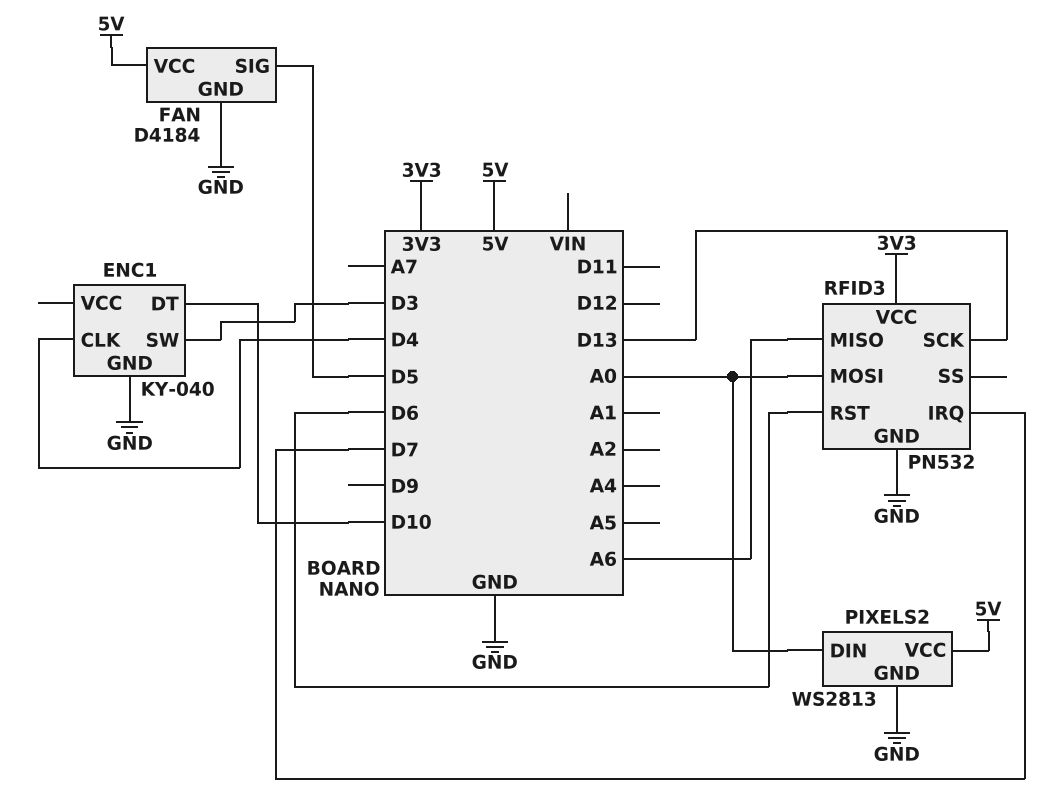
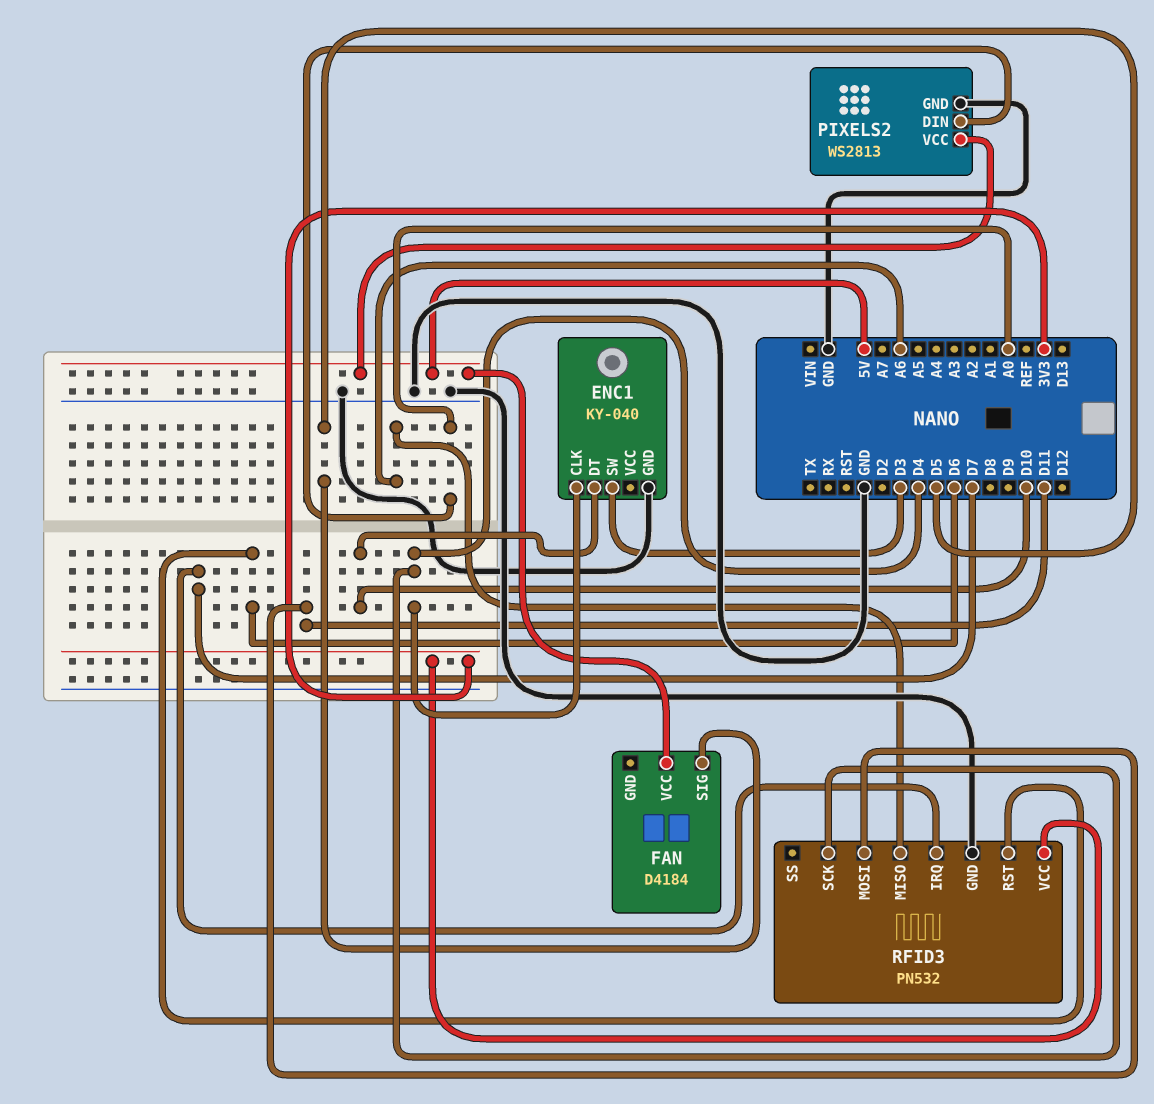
FAN pin GND: GND -> none
RFID3 pin MOSI: A0 -> D11
RFID3 pin SCK: D13 -> D4

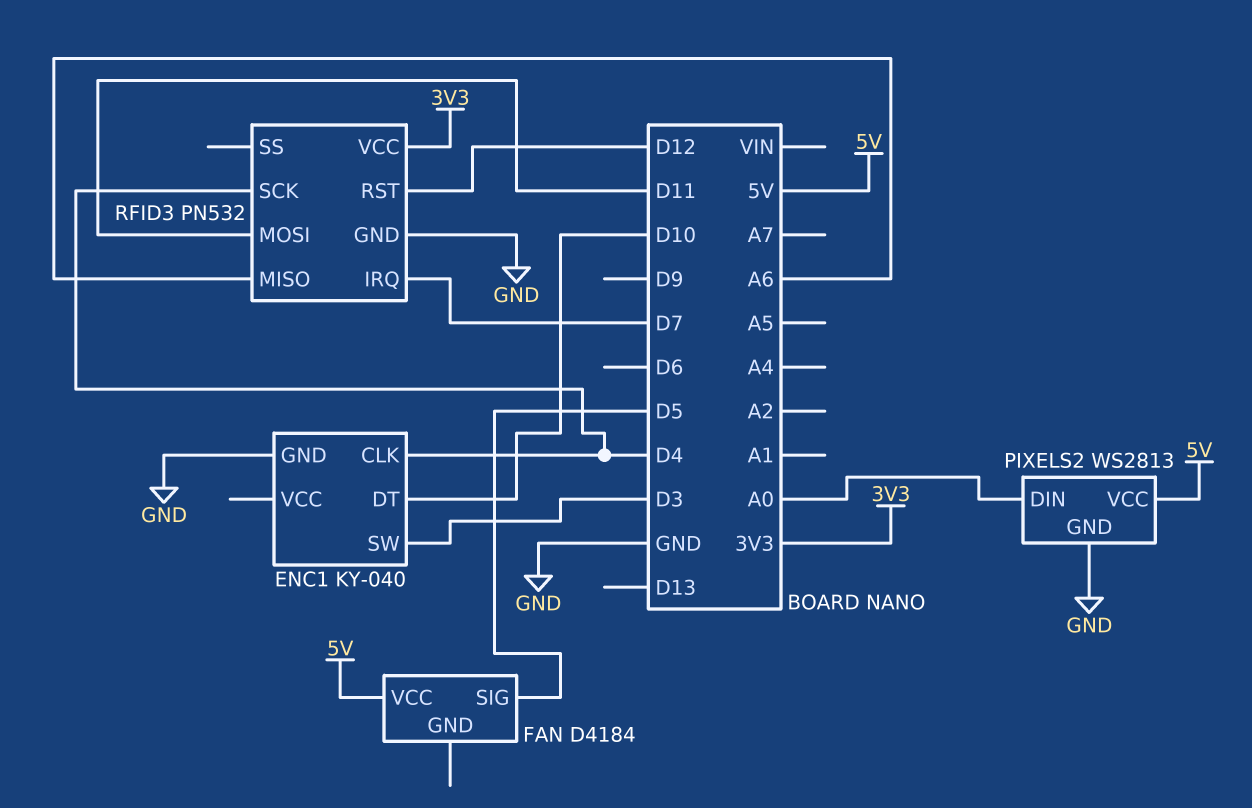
RFID3 pin RST: D6 -> D12

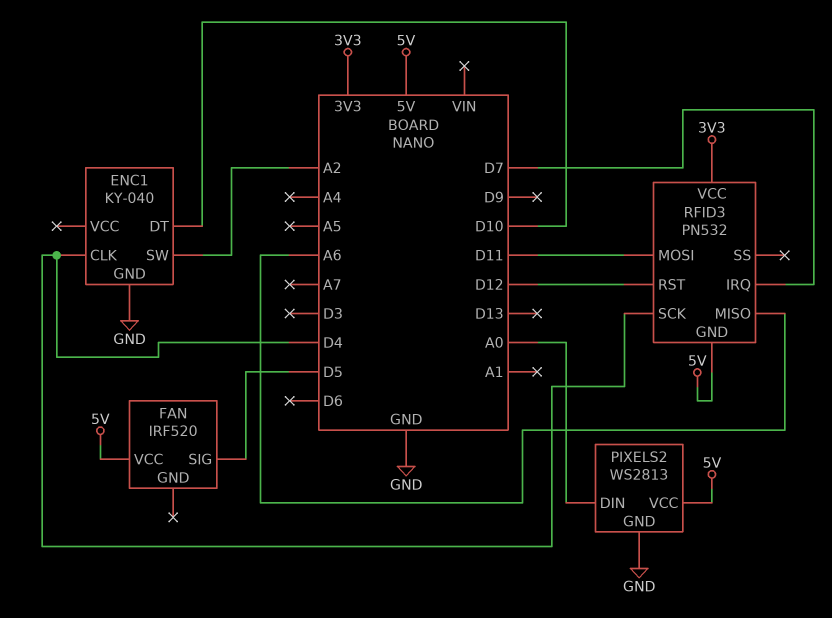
ENC1 pin SW: D3 -> A2
FAN: D4184 -> IRF520
RFID3 pin GND: GND -> 5V

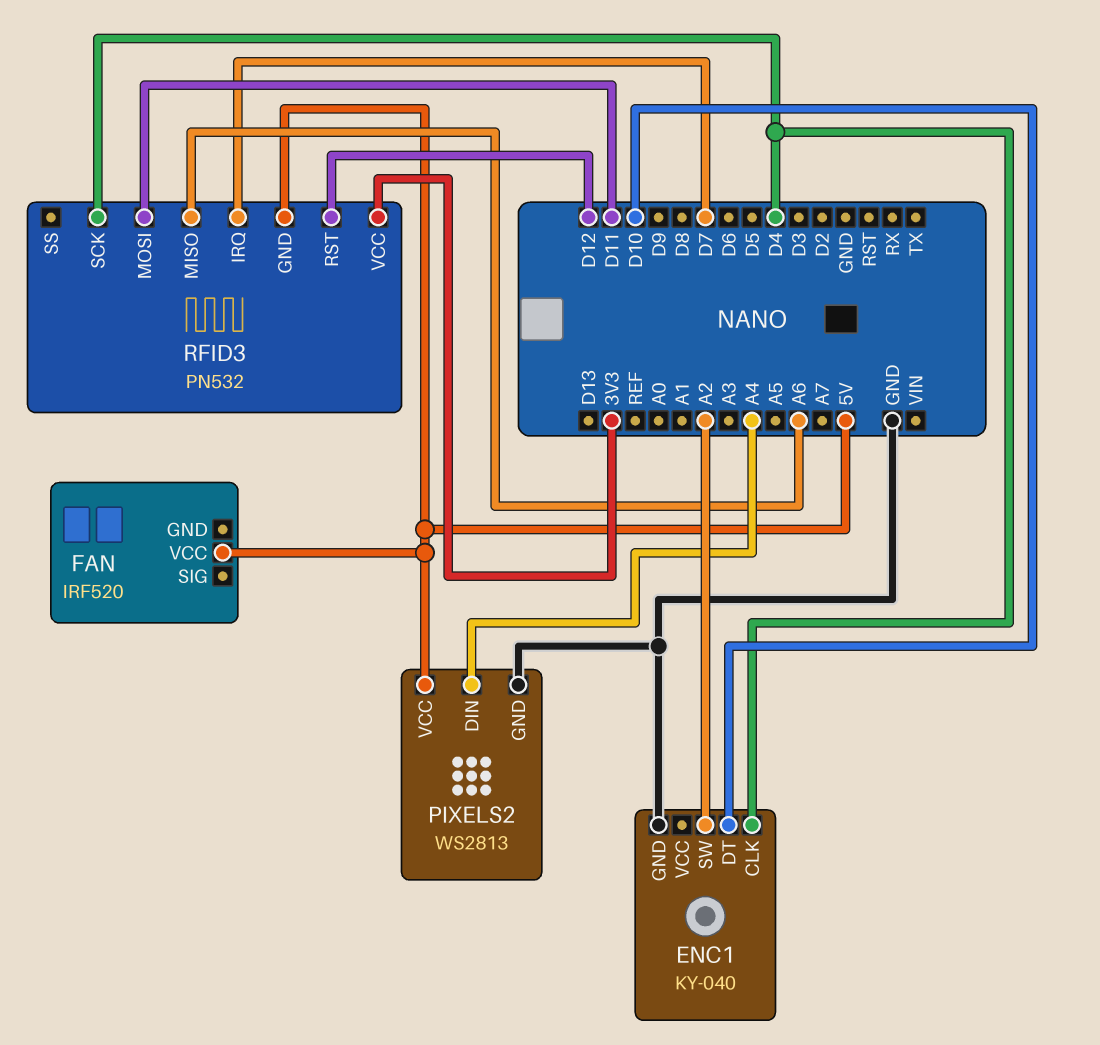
FAN pin SIG: D5 -> none
PIXELS2 pin DIN: A0 -> A4

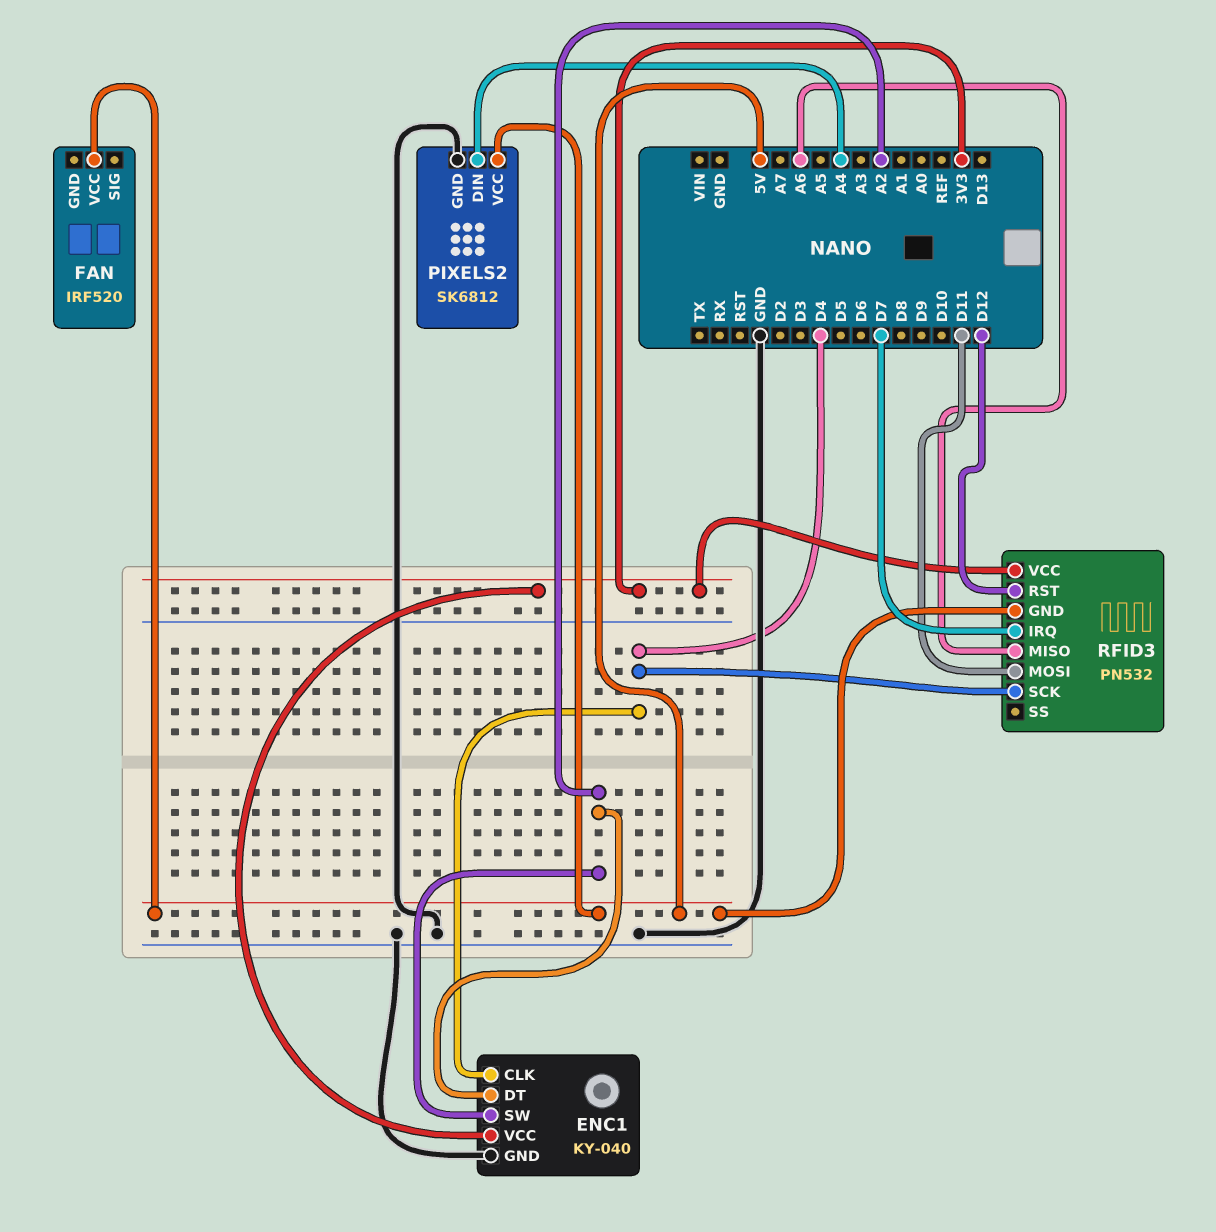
ENC1 pin DT: D10 -> A2
ENC1 pin VCC: none -> 3V3
PIXELS2: WS2813 -> SK6812

